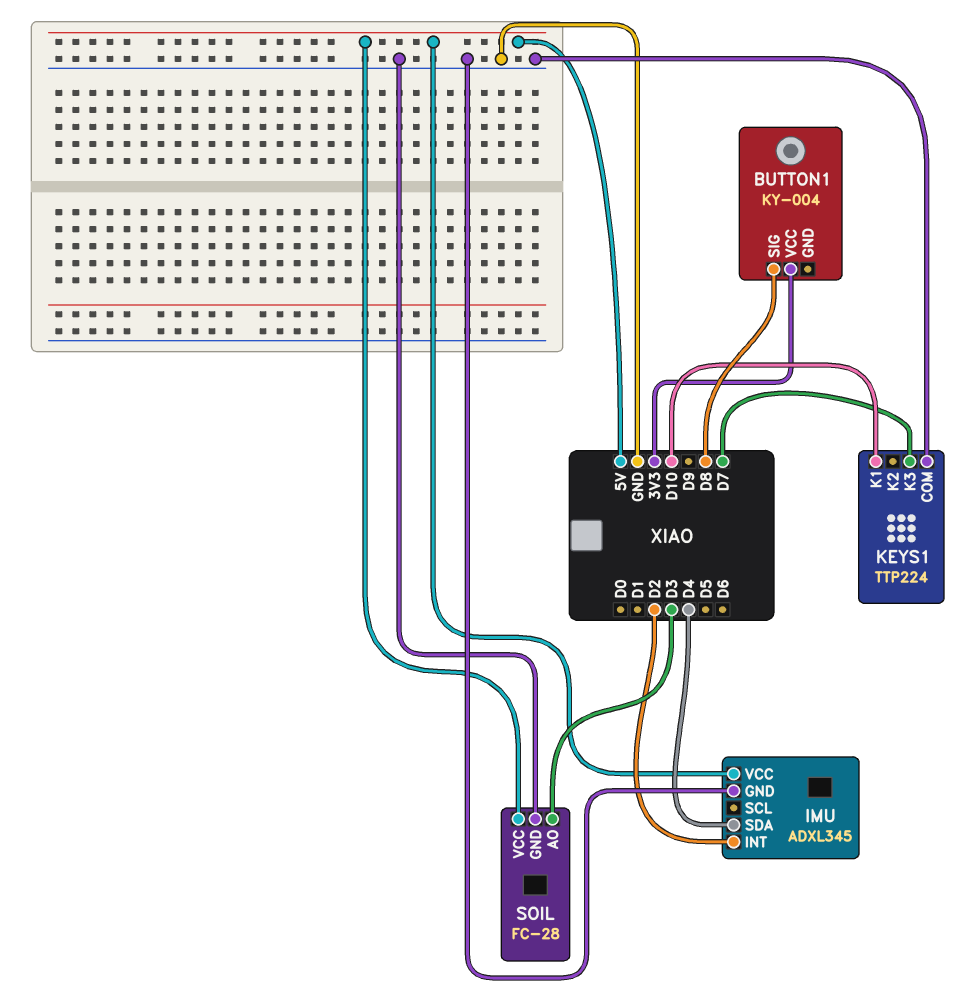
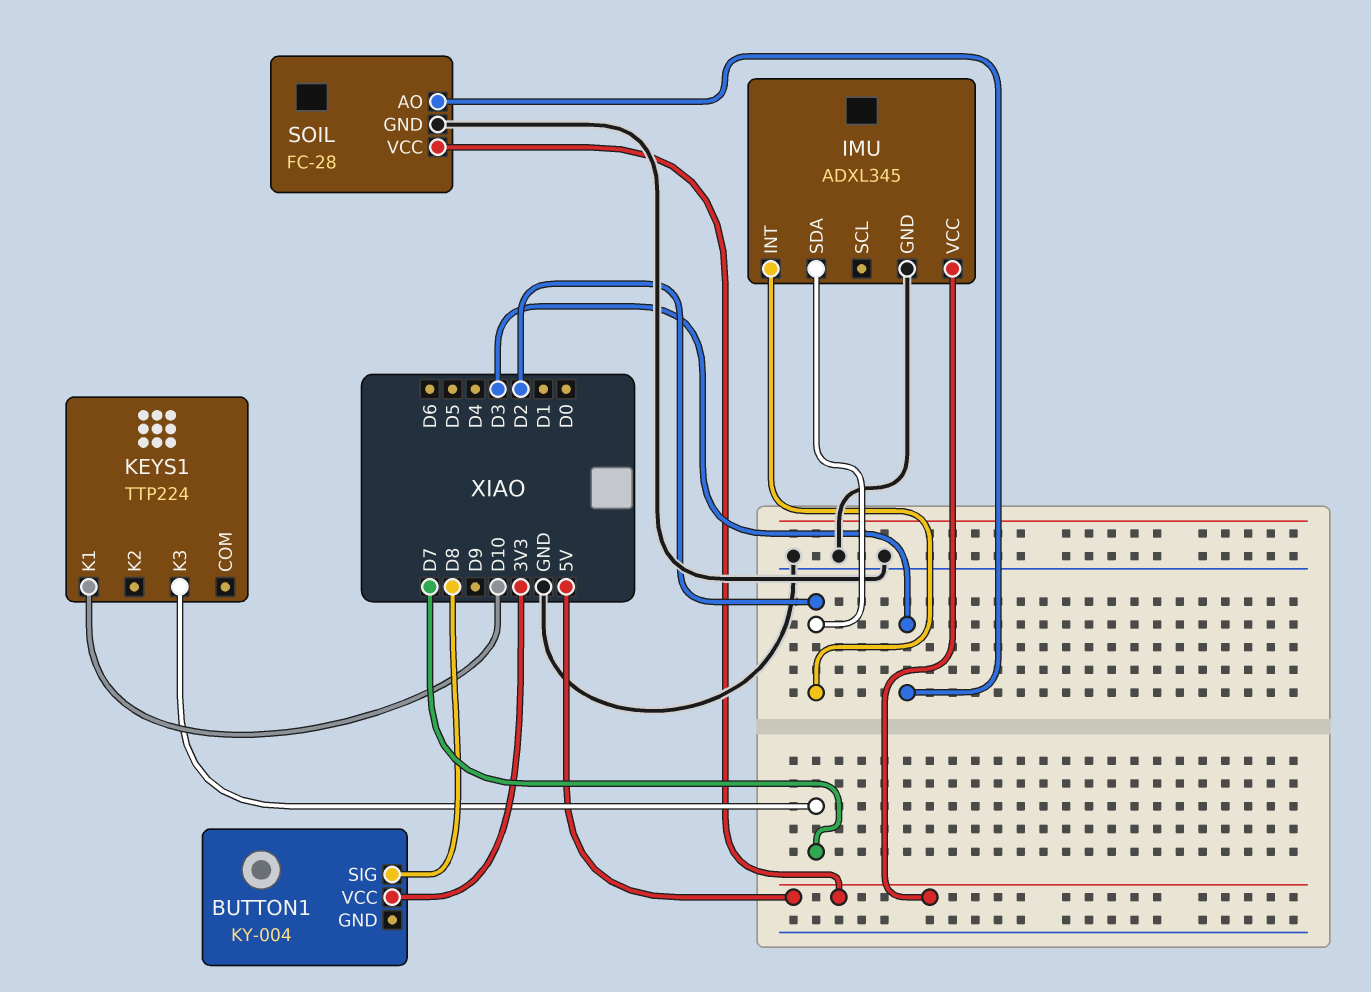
IMU pin SDA: D4 -> D2
KEYS1 pin COM: GND -> none

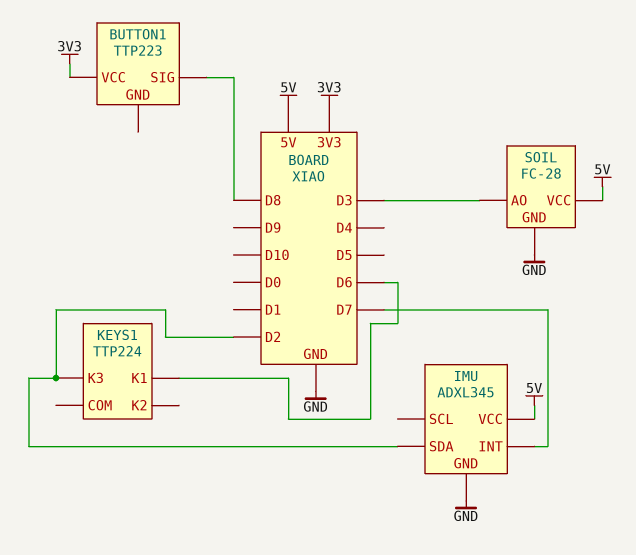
BUTTON1: KY-004 -> TTP223
IMU pin INT: D2 -> D7
KEYS1 pin K1: D10 -> D6
KEYS1 pin K3: D7 -> D2

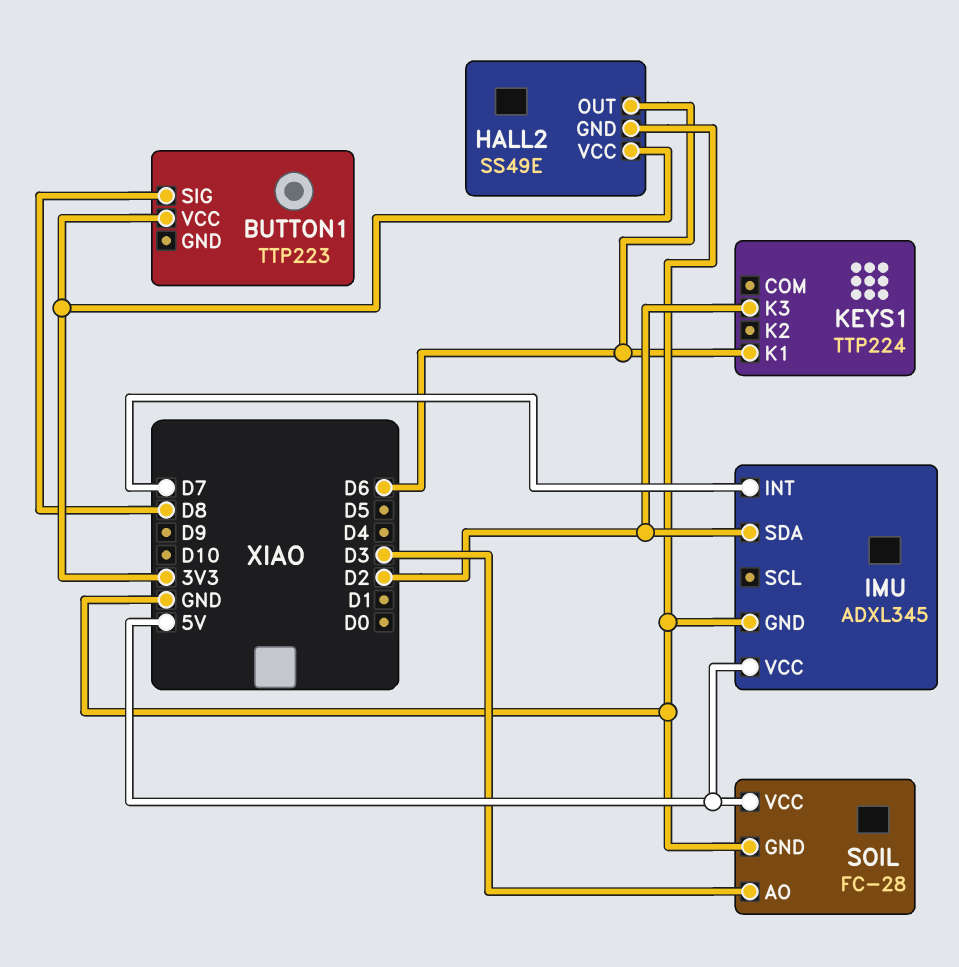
HALL2: none -> SS49E
HALL2 pin GND: none -> GND
HALL2 pin OUT: none -> D6
HALL2 pin VCC: none -> 3V3

